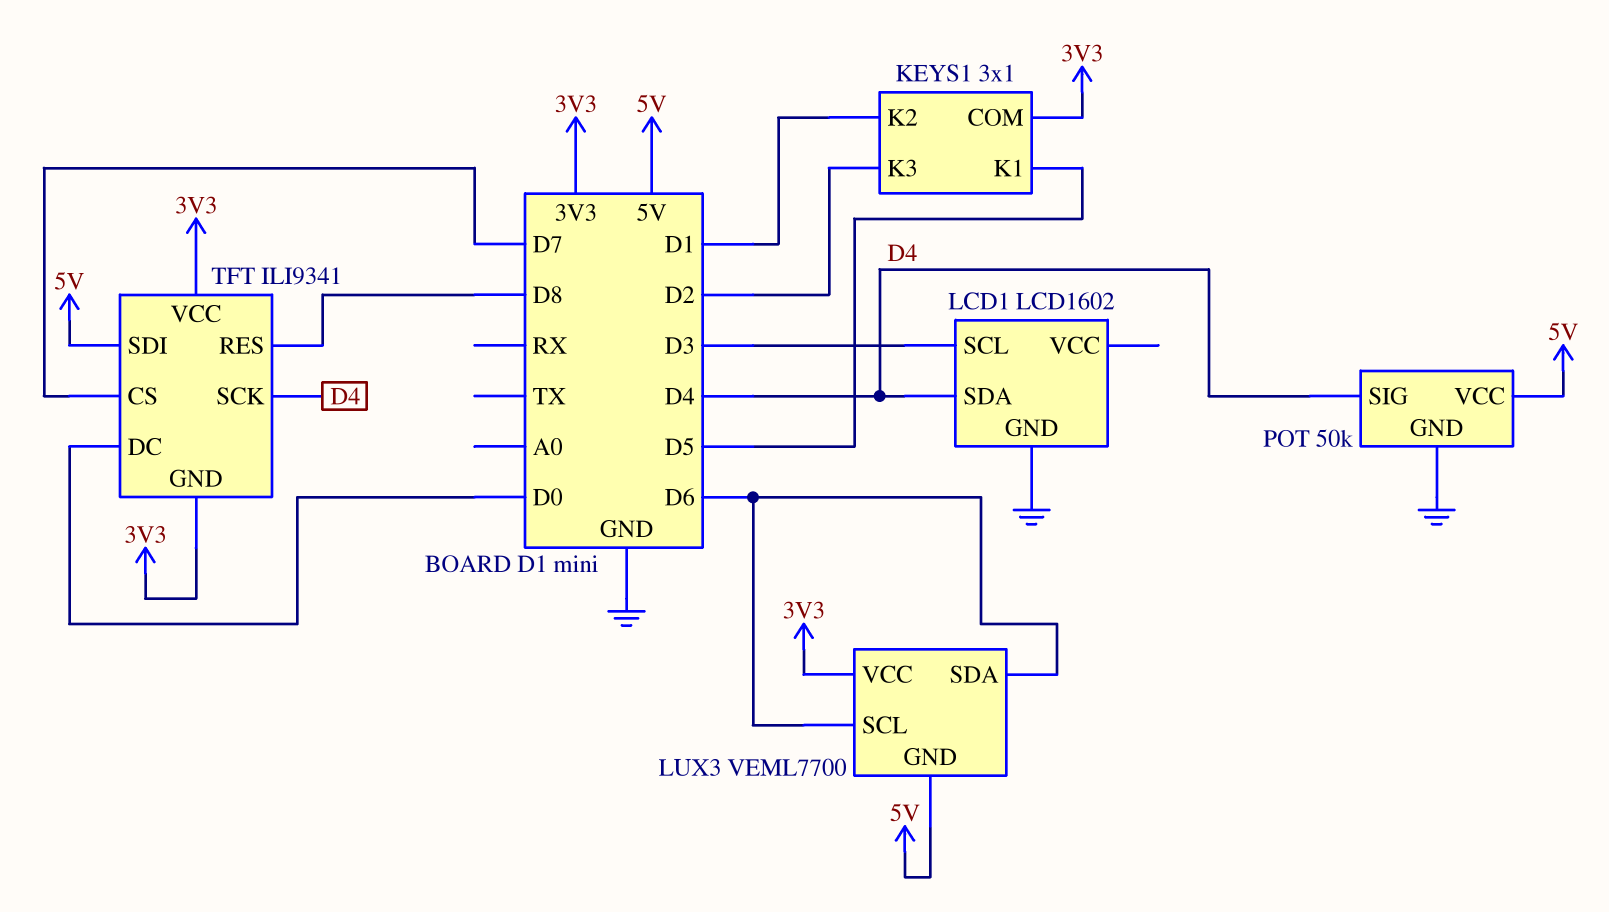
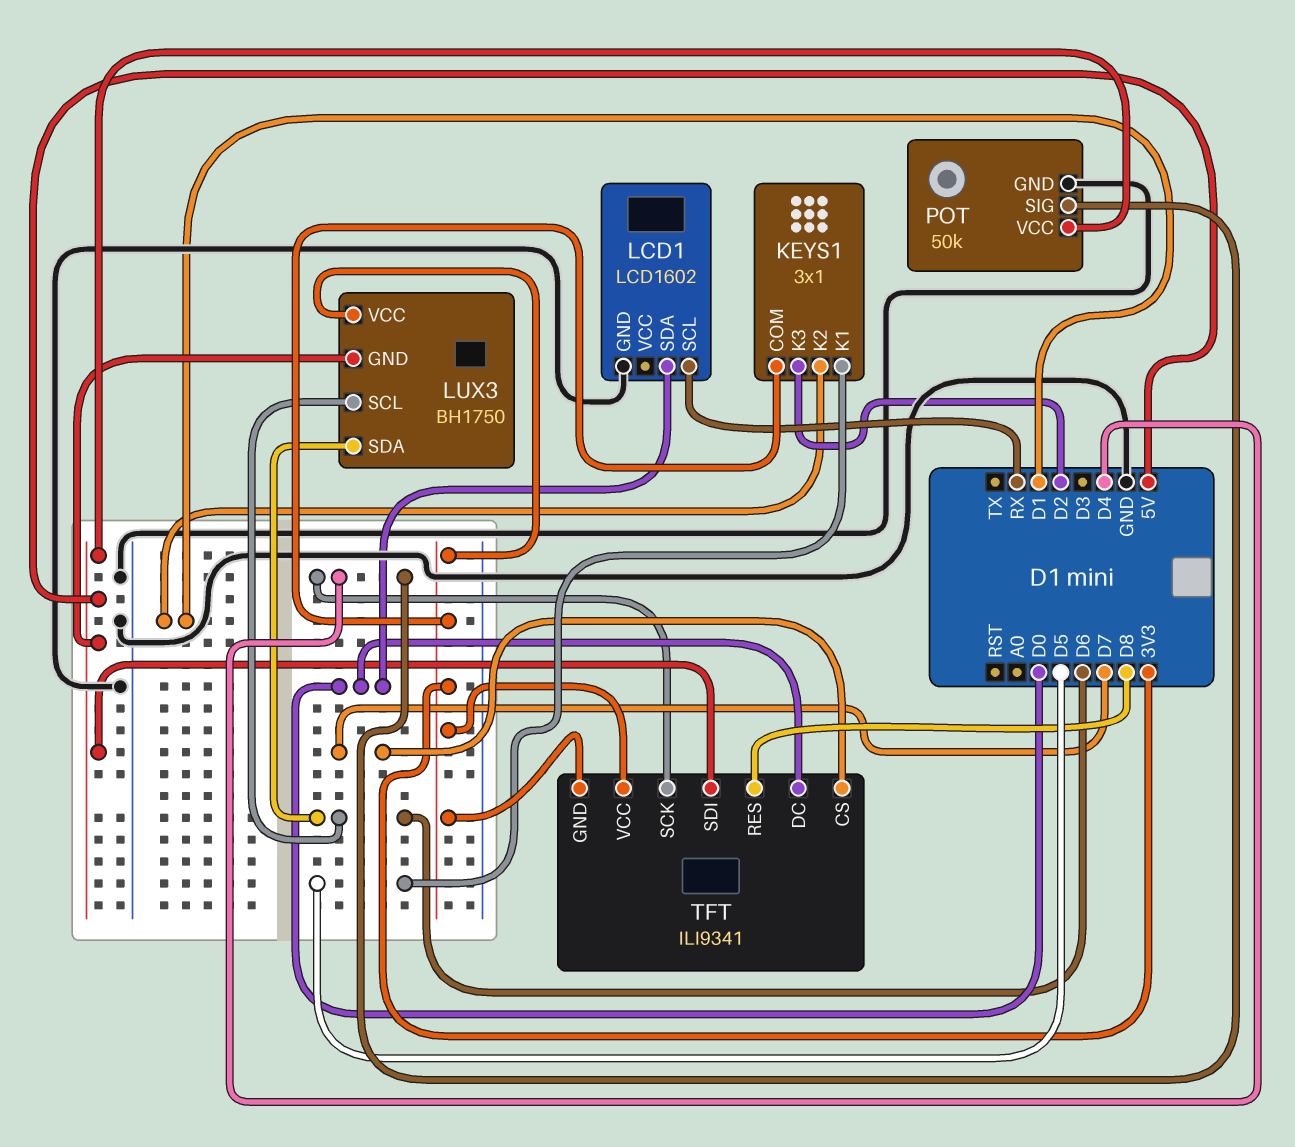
LCD1 pin SCL: D3 -> RX
LCD1 pin SDA: D4 -> D0
LUX3: VEML7700 -> BH1750

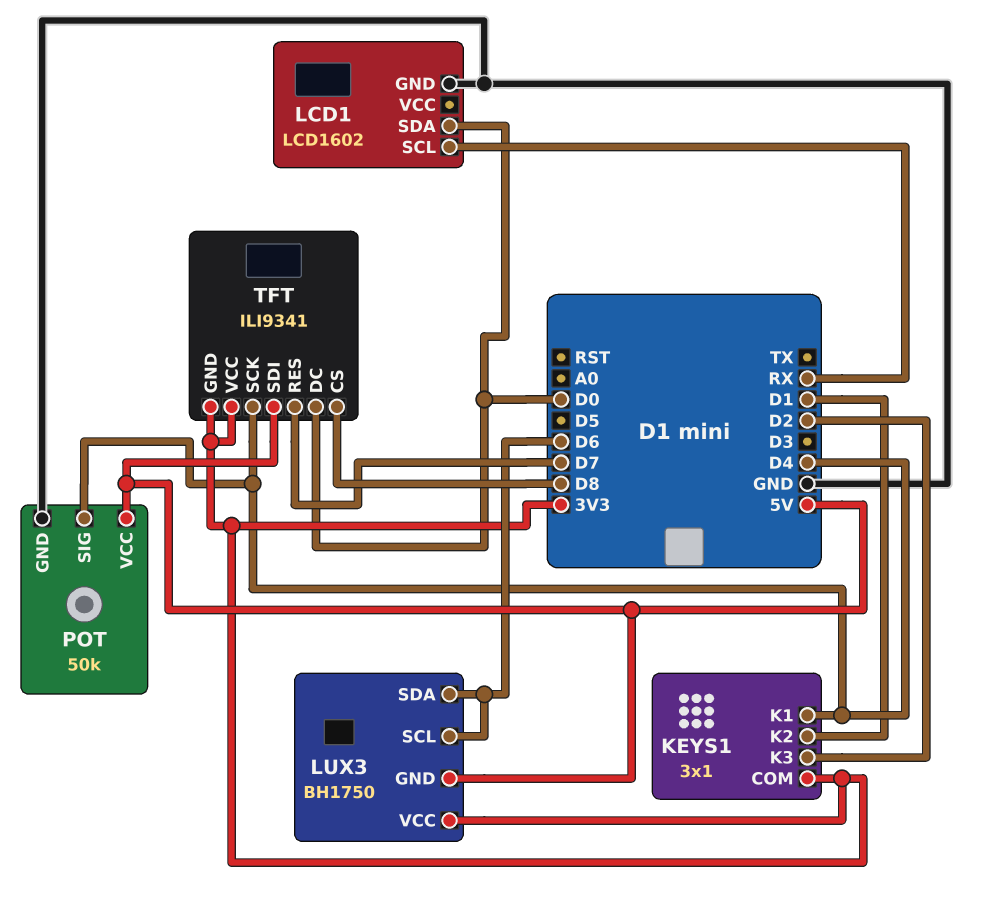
KEYS1 pin K1: D5 -> D4
TFT pin CS: D7 -> D8
TFT pin RES: D8 -> D7

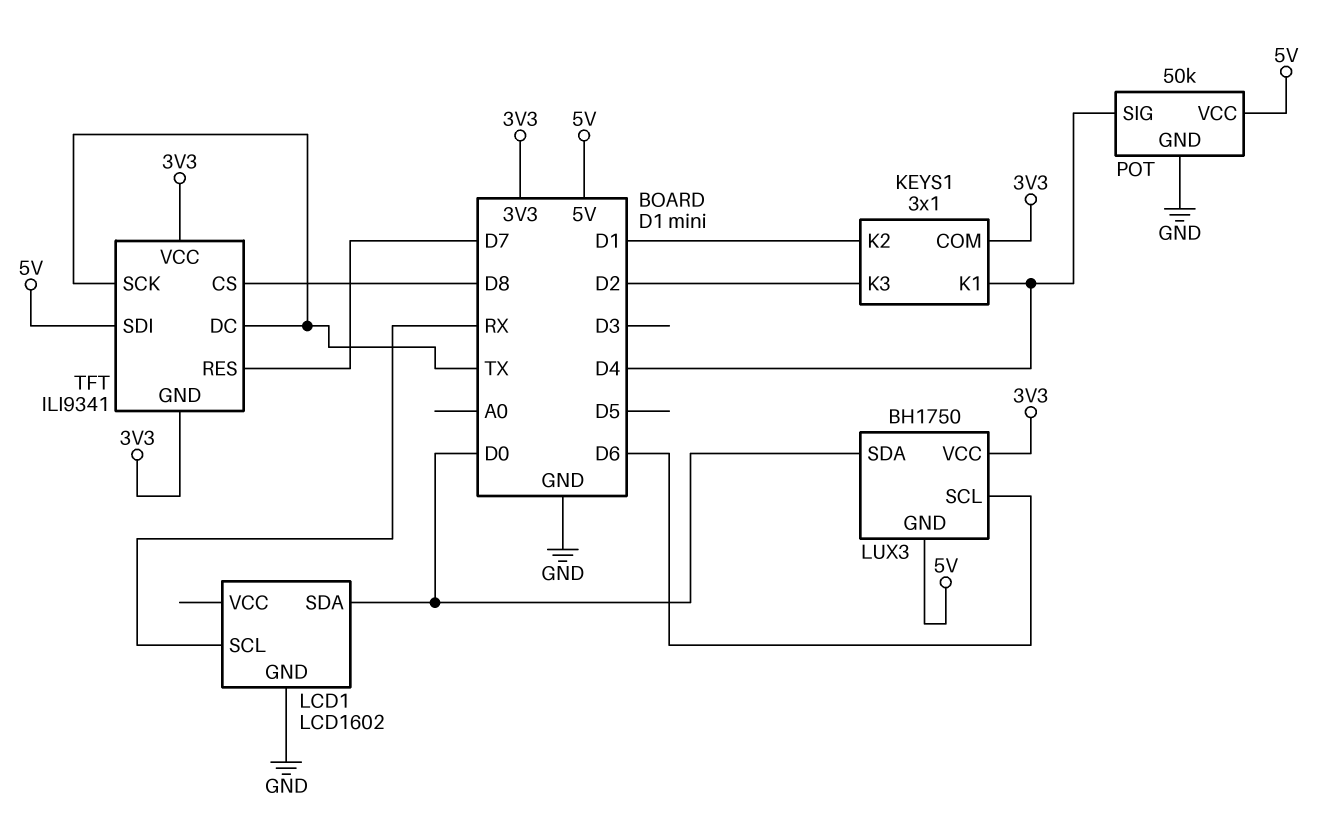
LUX3 pin SDA: D6 -> D0
TFT pin DC: D0 -> TX
TFT pin SCK: D4 -> TX

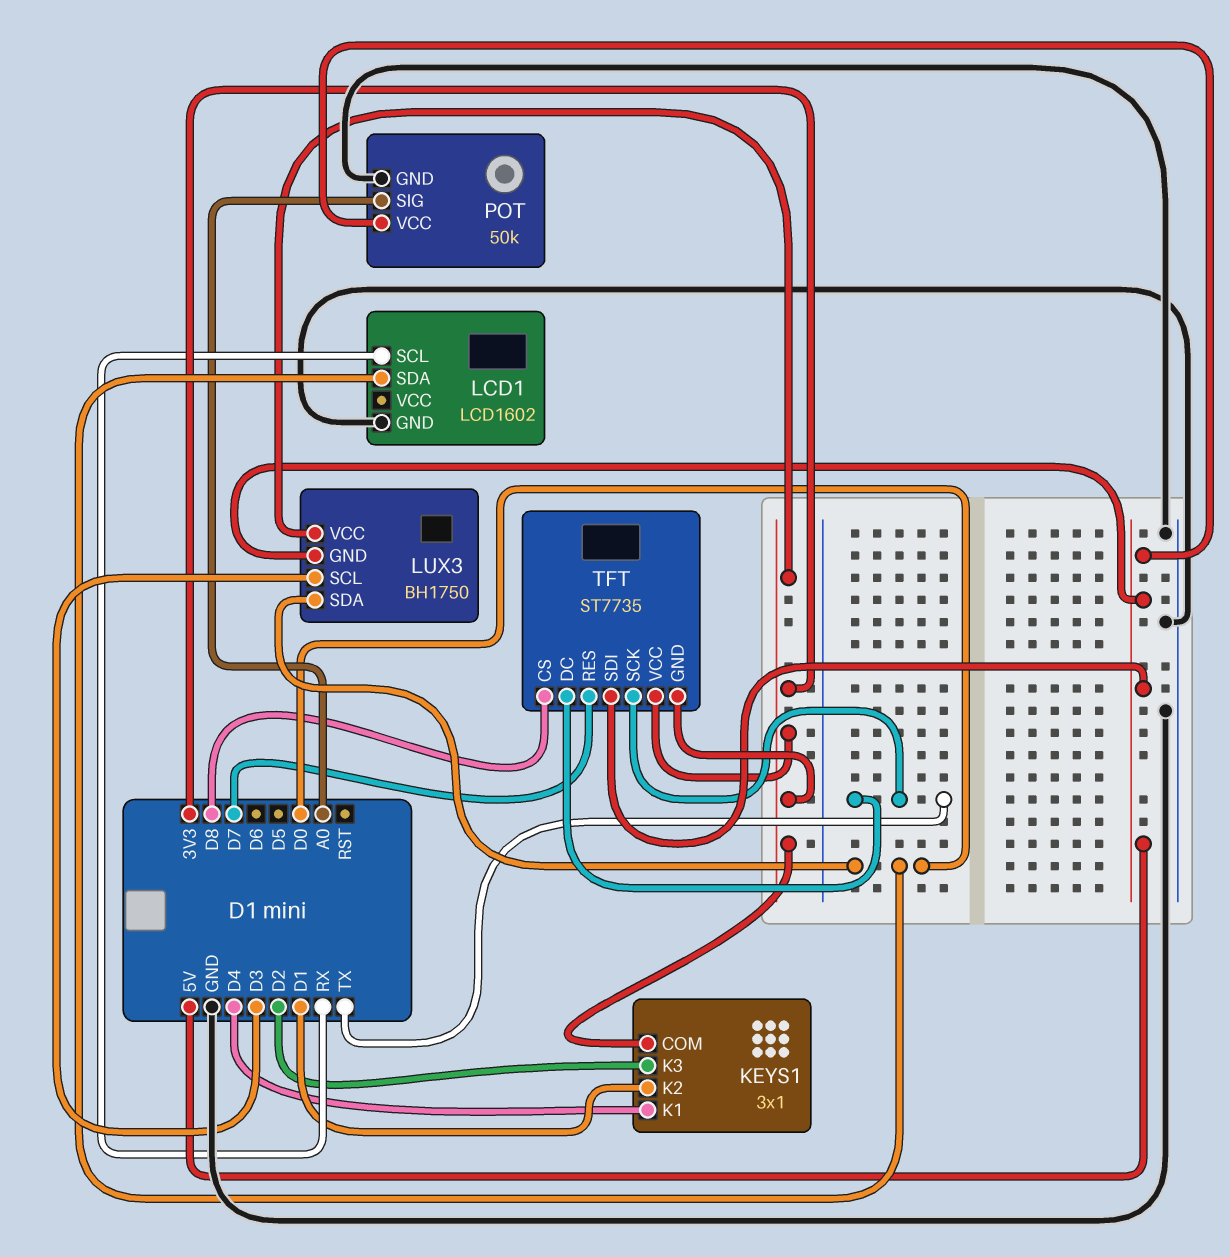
LUX3 pin SCL: D6 -> D3
POT pin SIG: D4 -> A0
TFT: ILI9341 -> ST7735

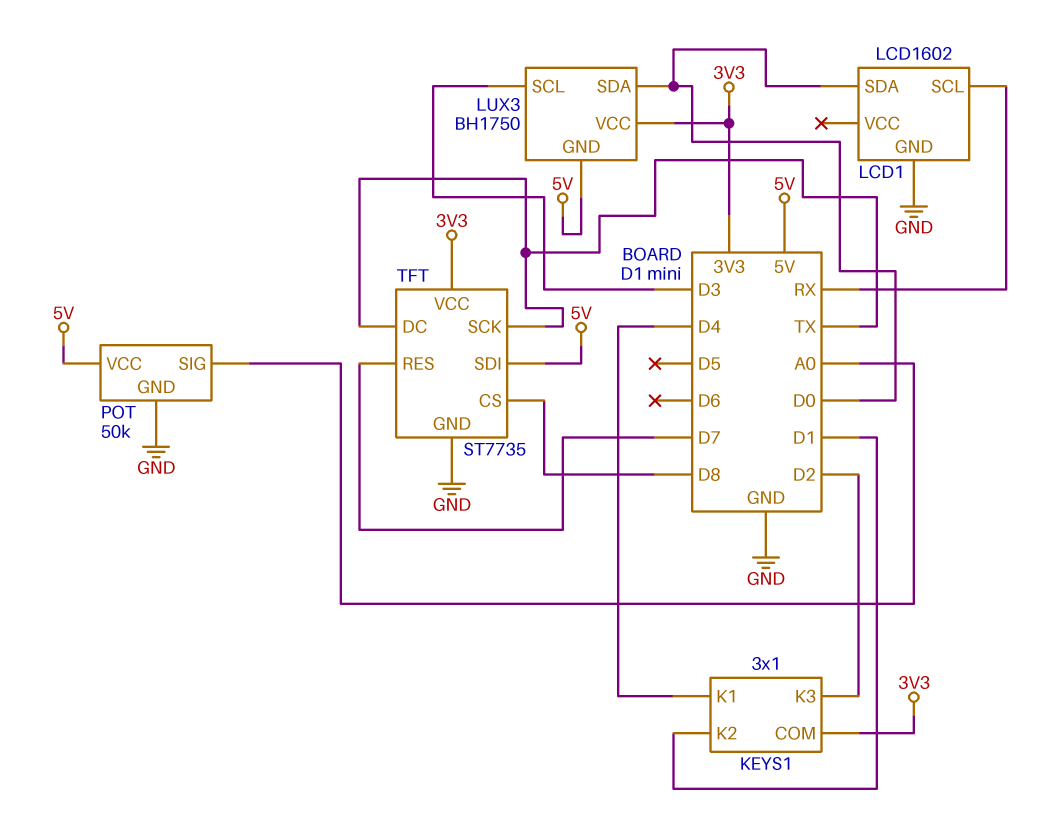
TFT pin GND: 3V3 -> GND

